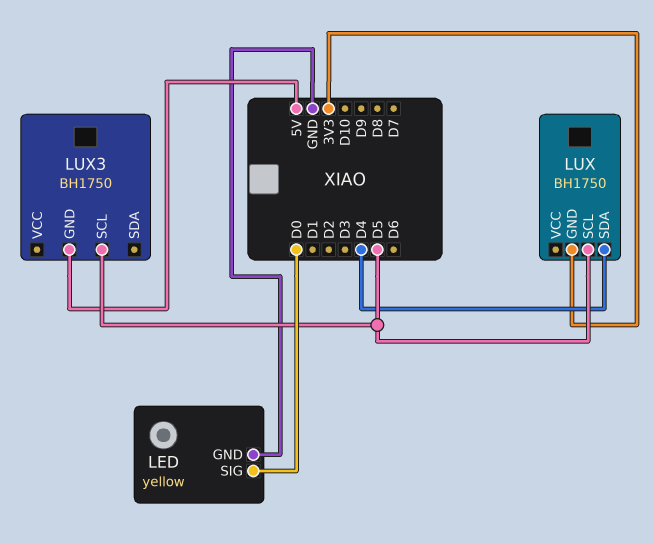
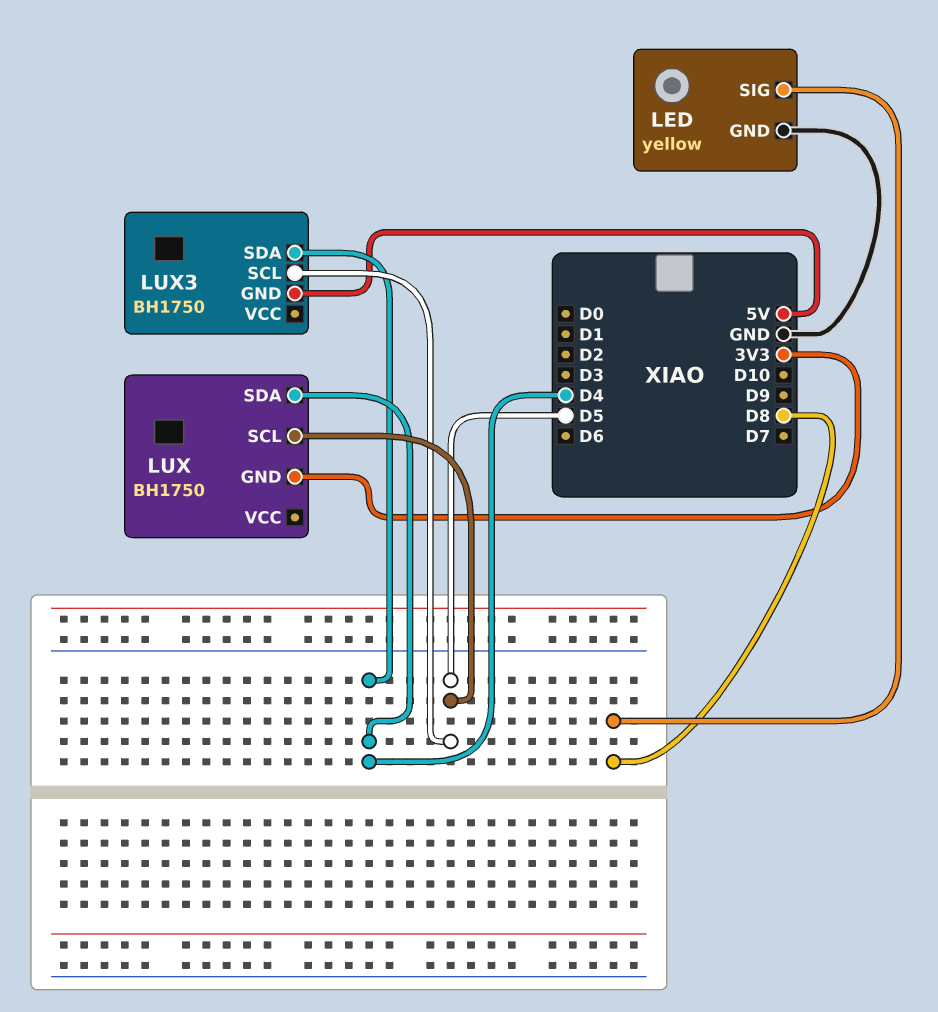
LED pin SIG: D0 -> D8
LUX3 pin SDA: none -> D4

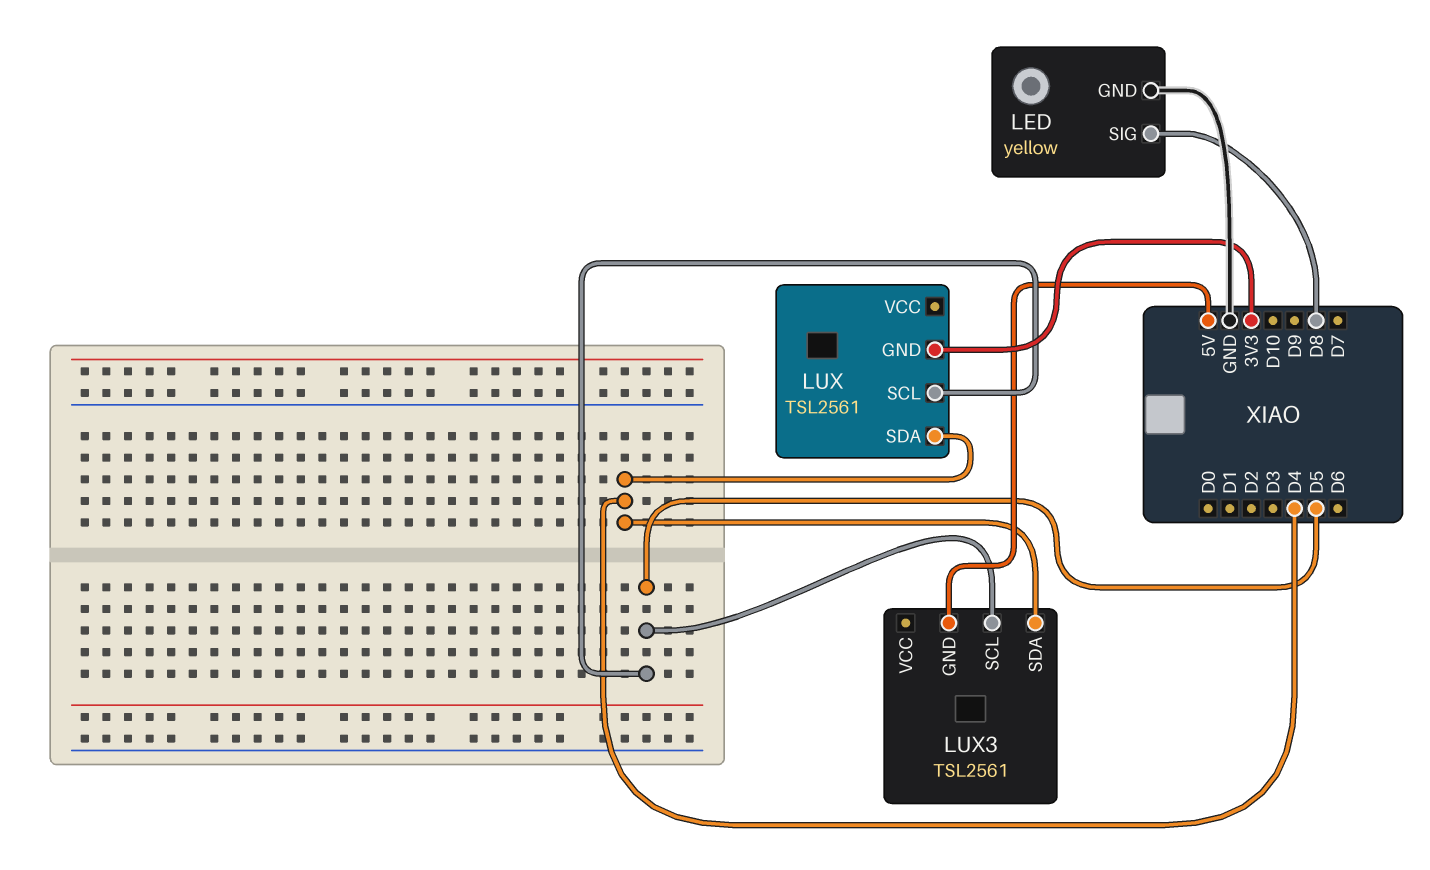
LUX: BH1750 -> TSL2561
LUX3: BH1750 -> TSL2561

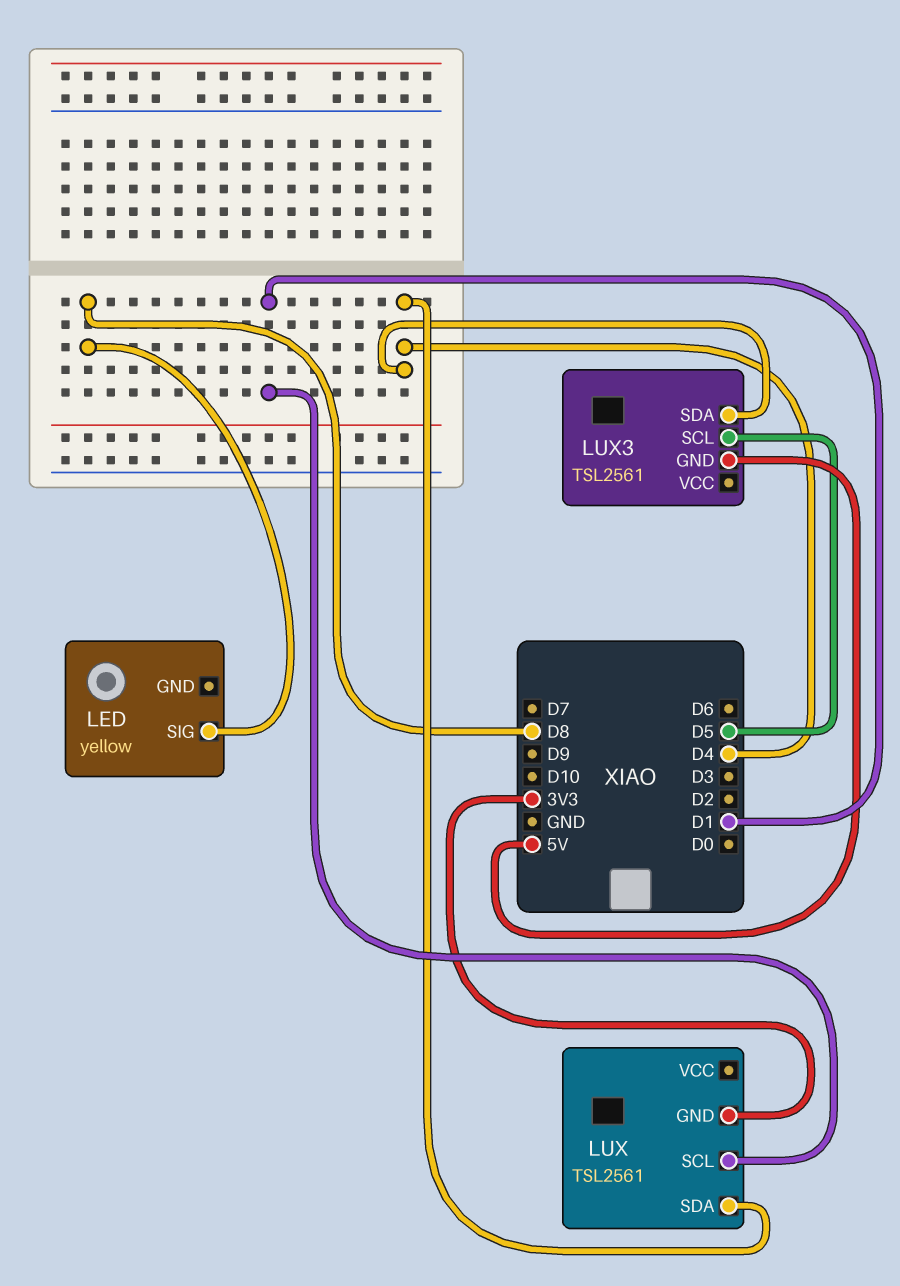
LED pin GND: GND -> none
LUX pin SCL: D5 -> D1

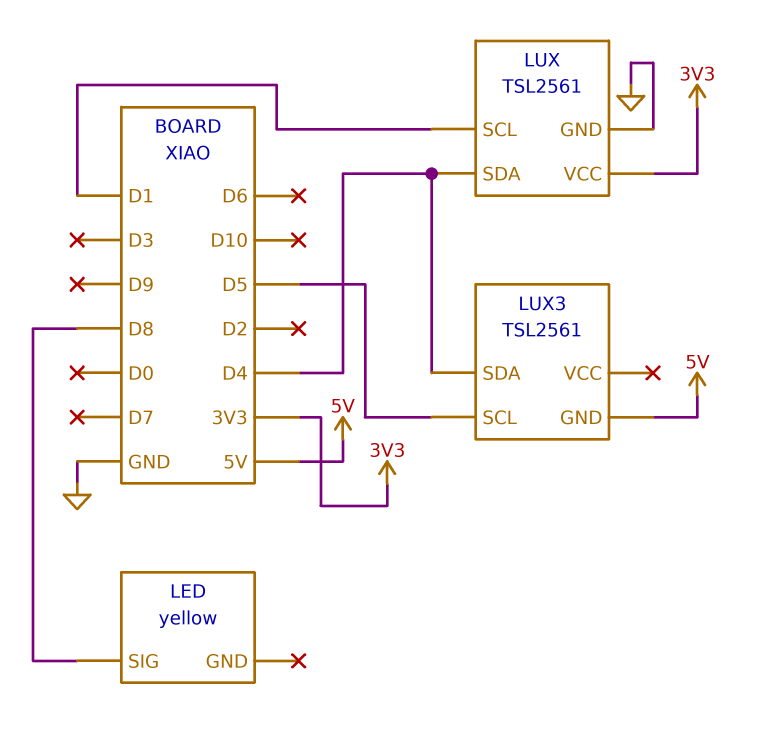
LUX pin GND: 3V3 -> GND
LUX pin VCC: none -> 3V3

